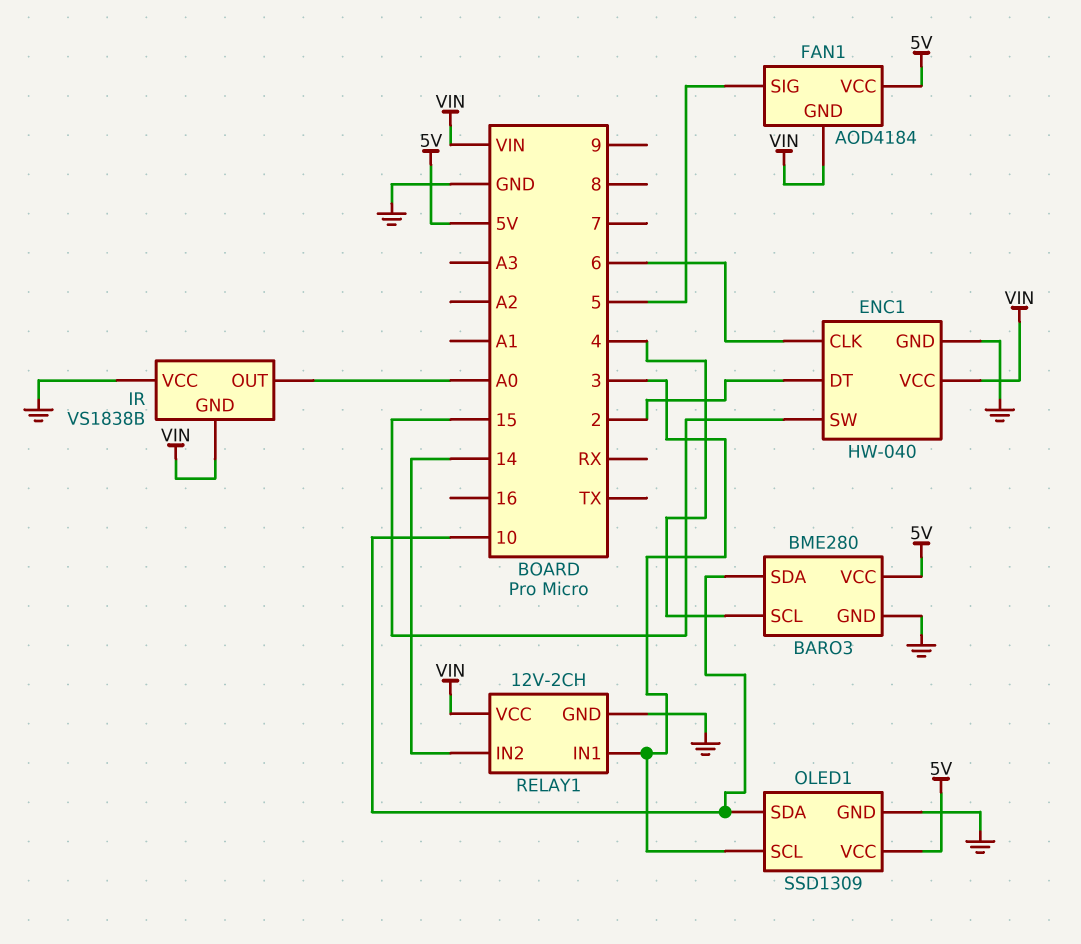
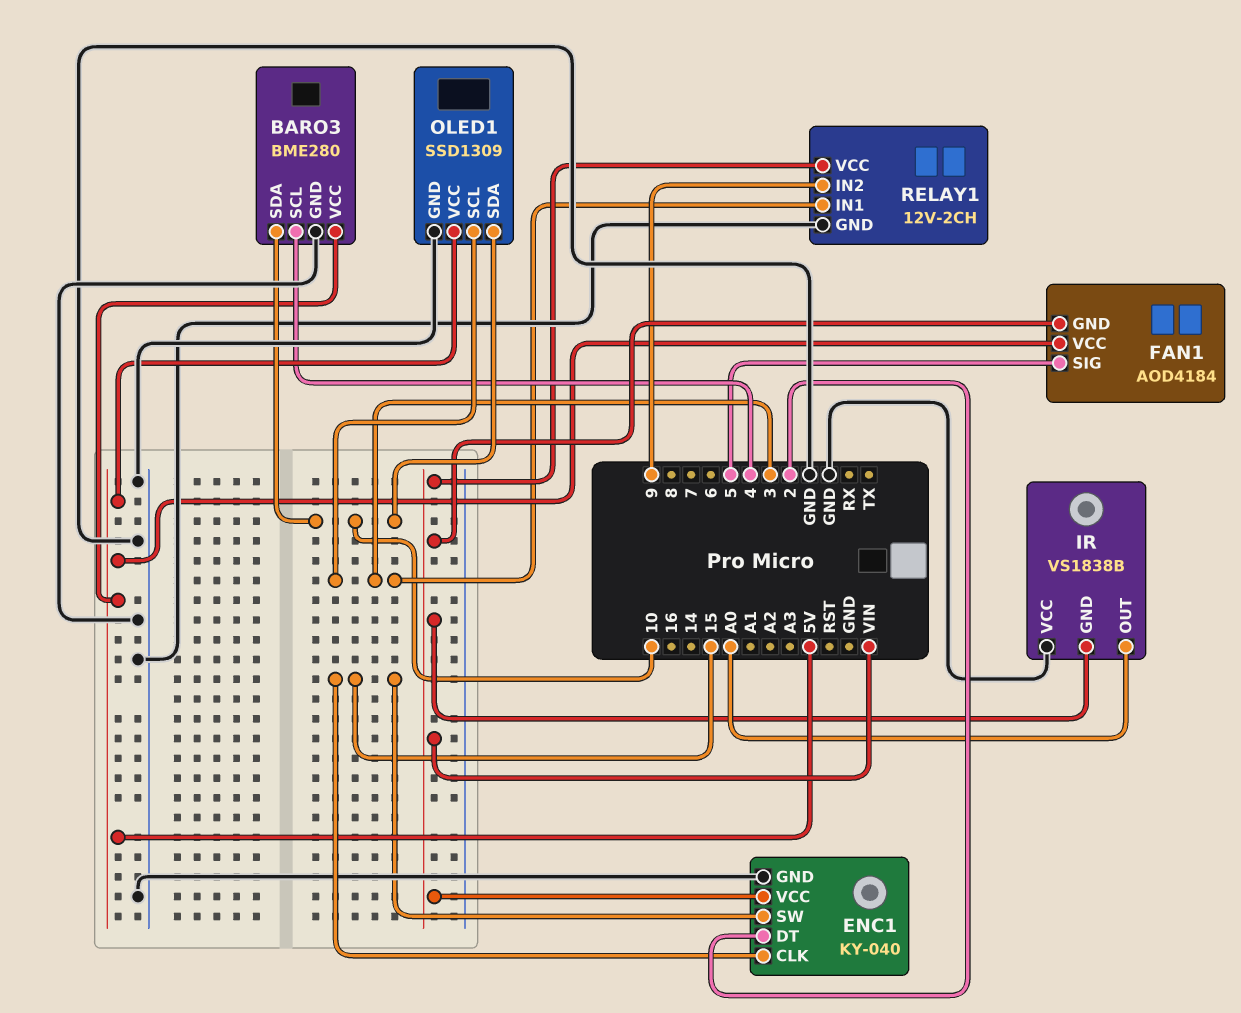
ENC1: HW-040 -> KY-040
ENC1 pin CLK: 6 -> 15
RELAY1 pin IN2: 14 -> 9

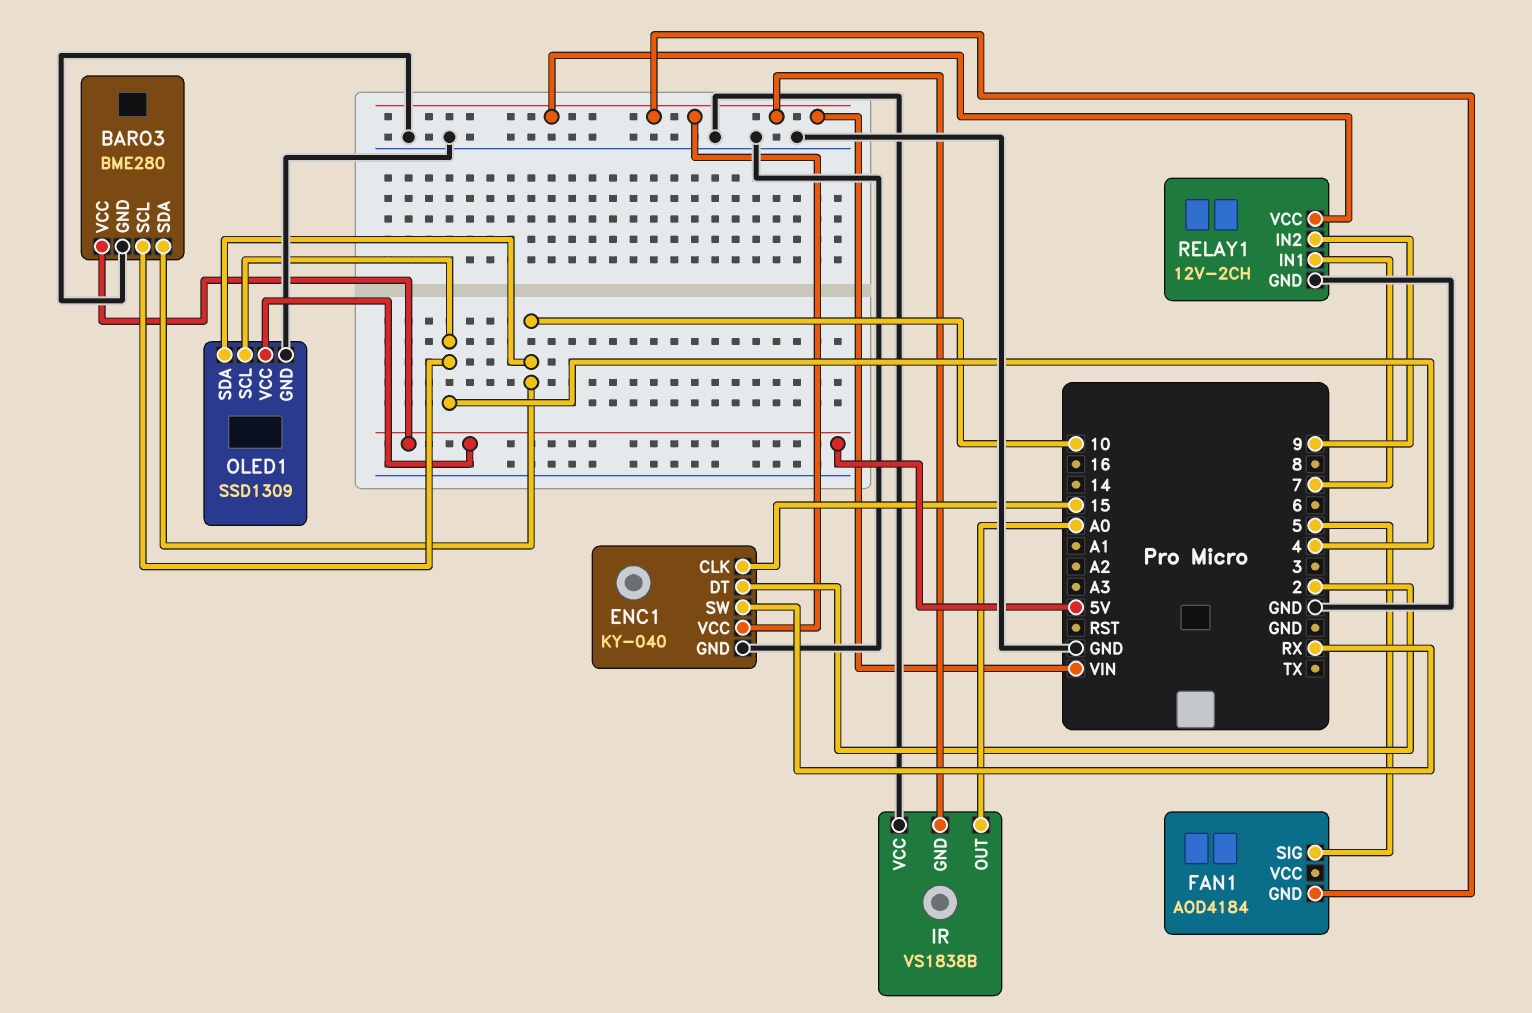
ENC1 pin SW: 15 -> RX
FAN1 pin VCC: 5V -> none
OLED1 pin SCL: 3 -> 4
RELAY1 pin IN1: 3 -> 7

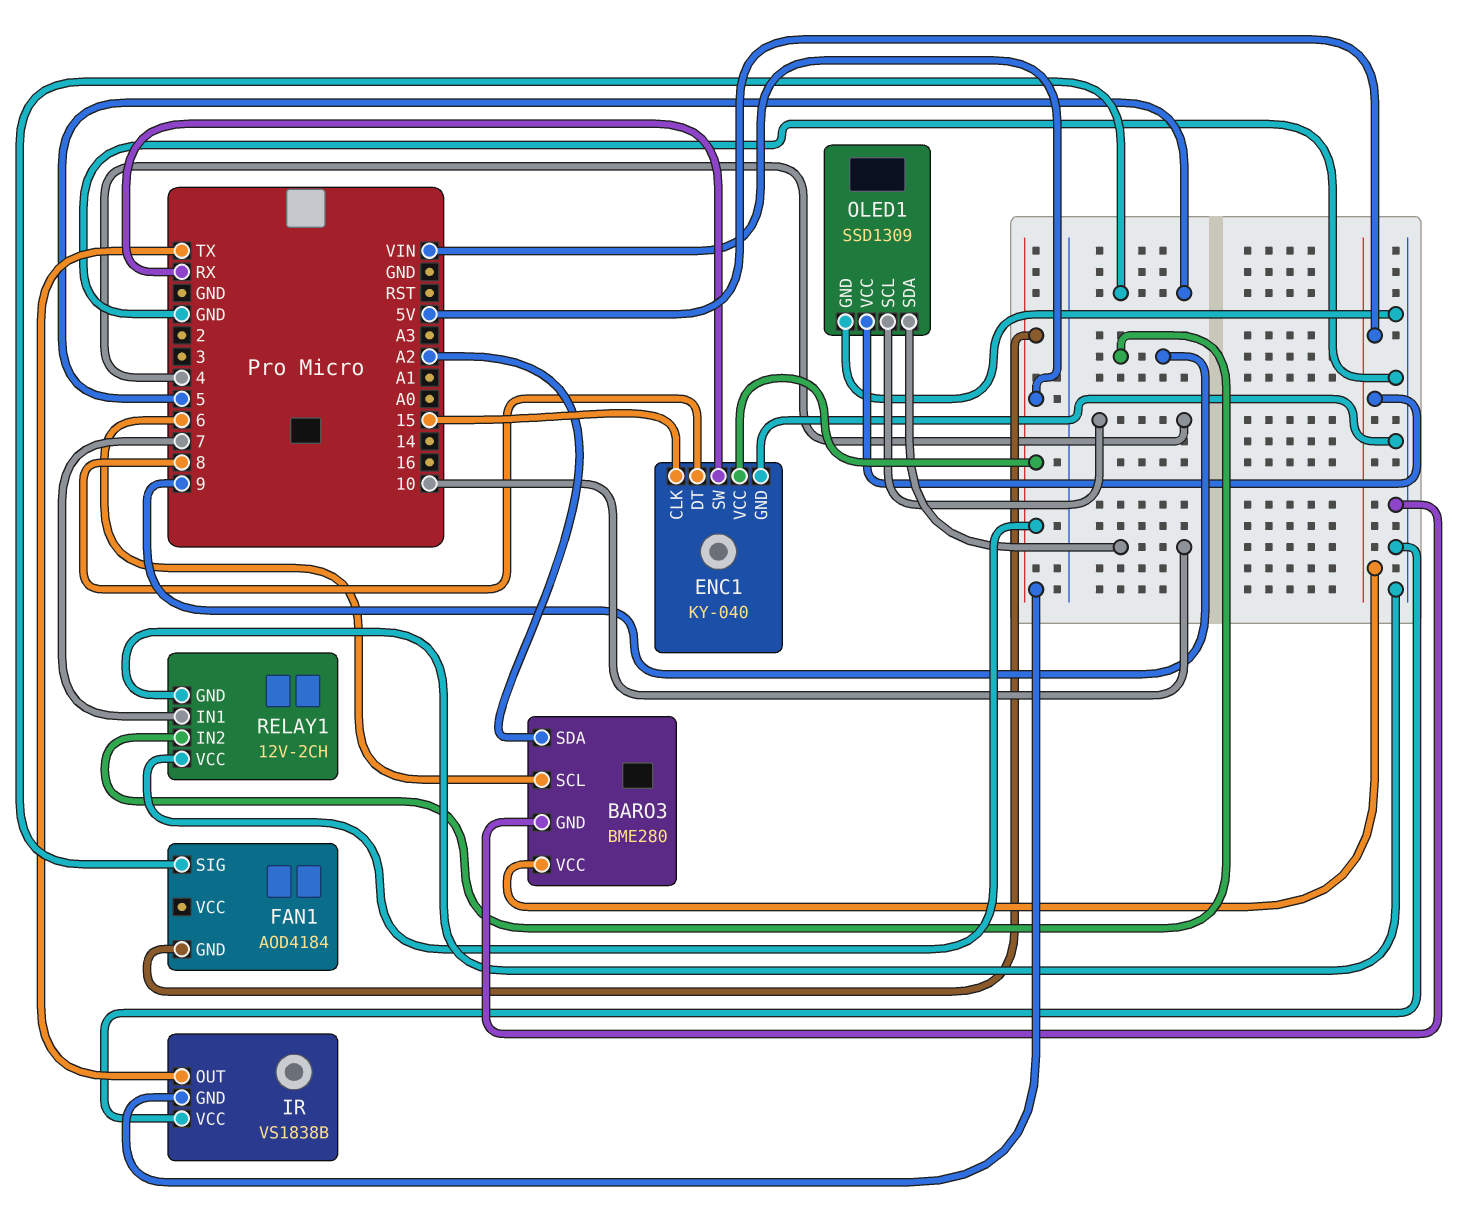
BARO3 pin SCL: 4 -> 6
BARO3 pin SDA: 10 -> A2
ENC1 pin DT: 2 -> 8
IR pin OUT: A0 -> TX

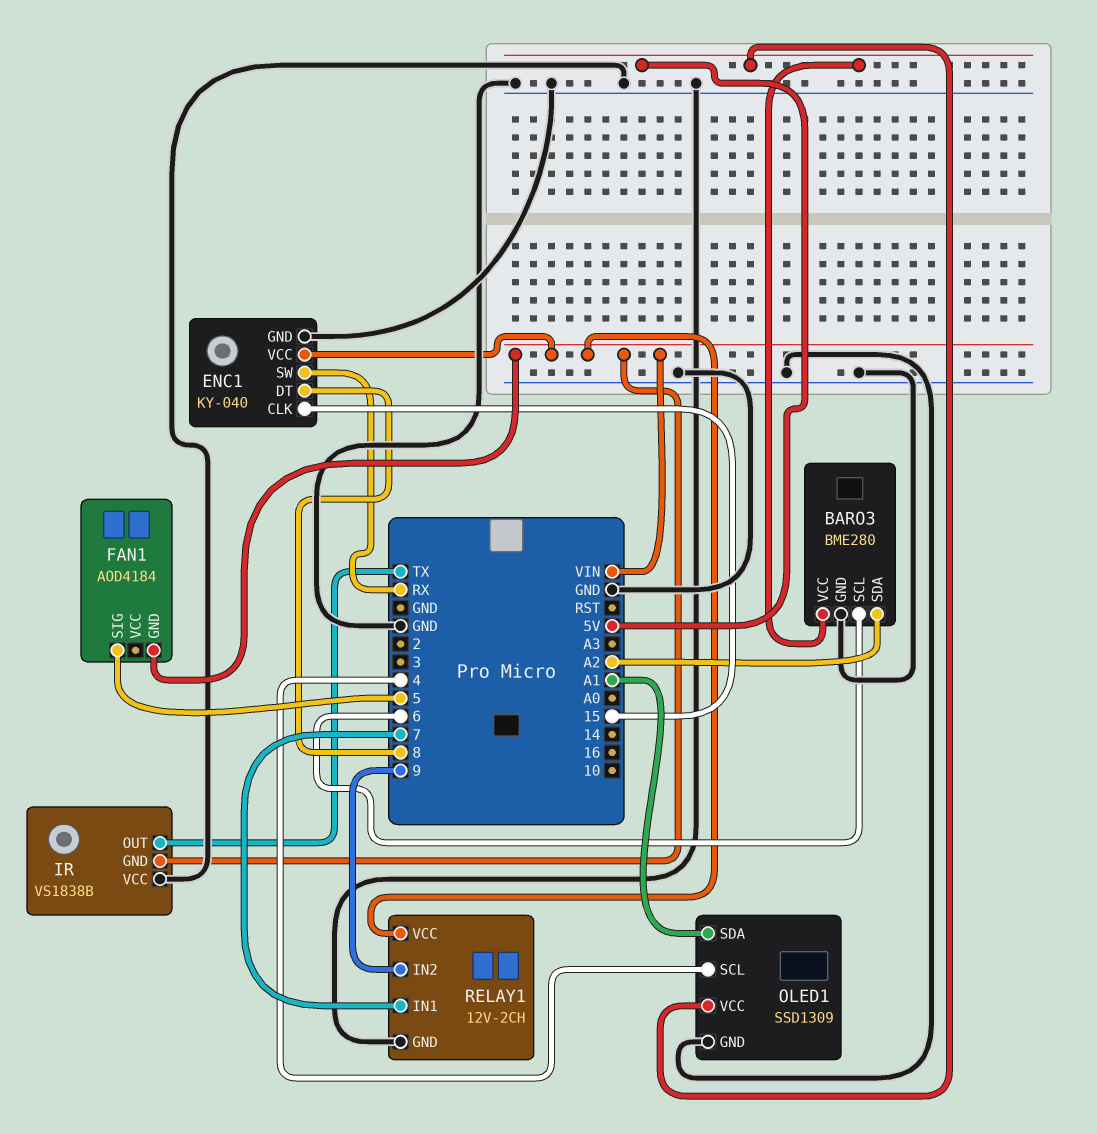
OLED1 pin SDA: 10 -> A1

